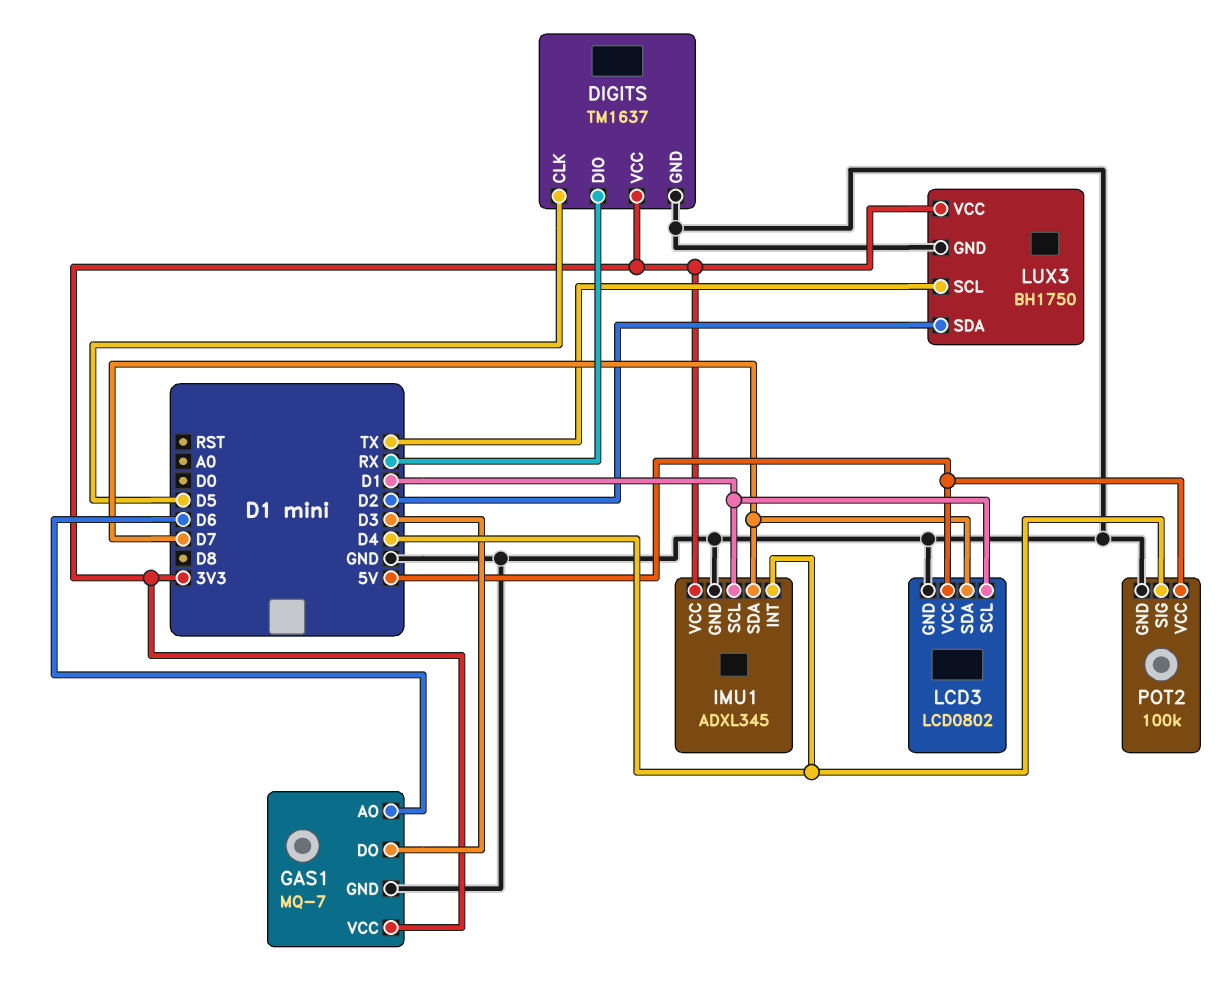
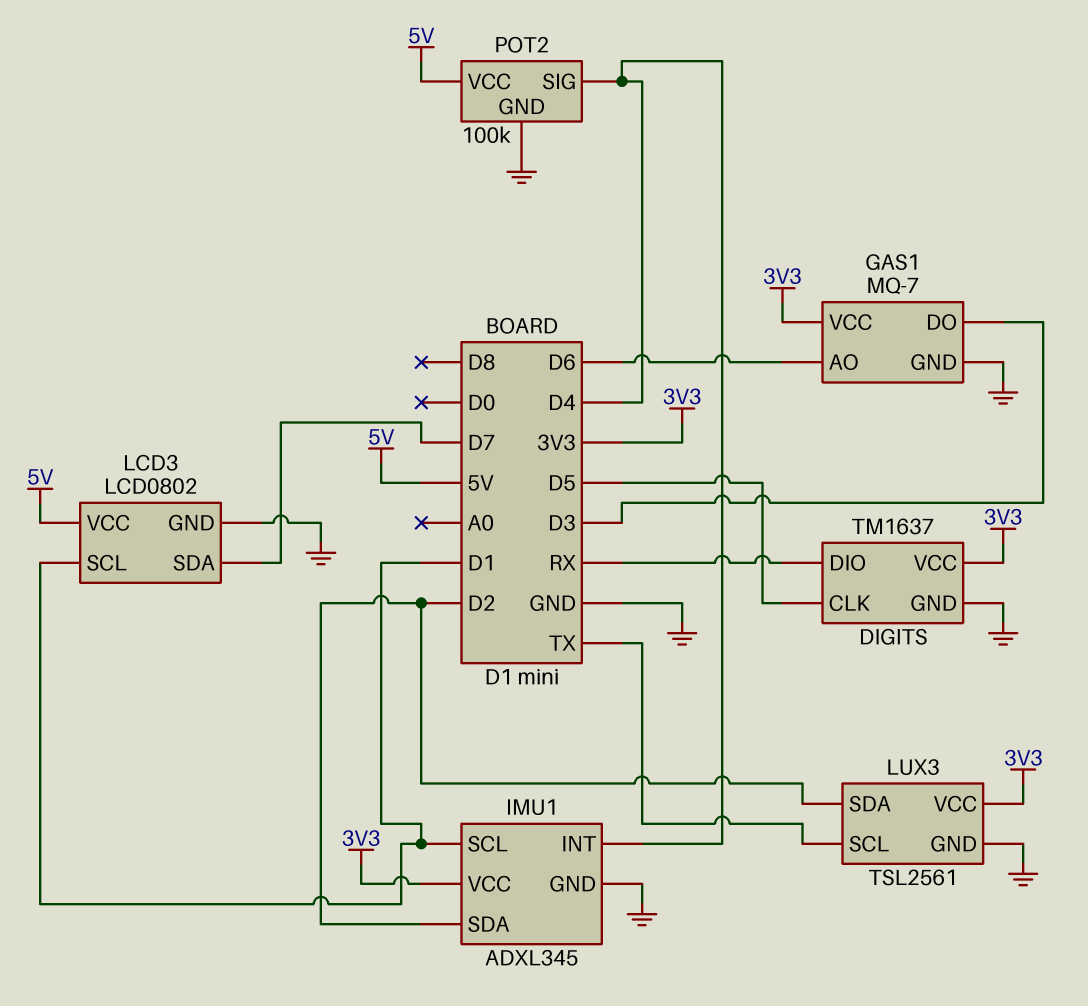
IMU1 pin SDA: D7 -> D2
LUX3: BH1750 -> TSL2561

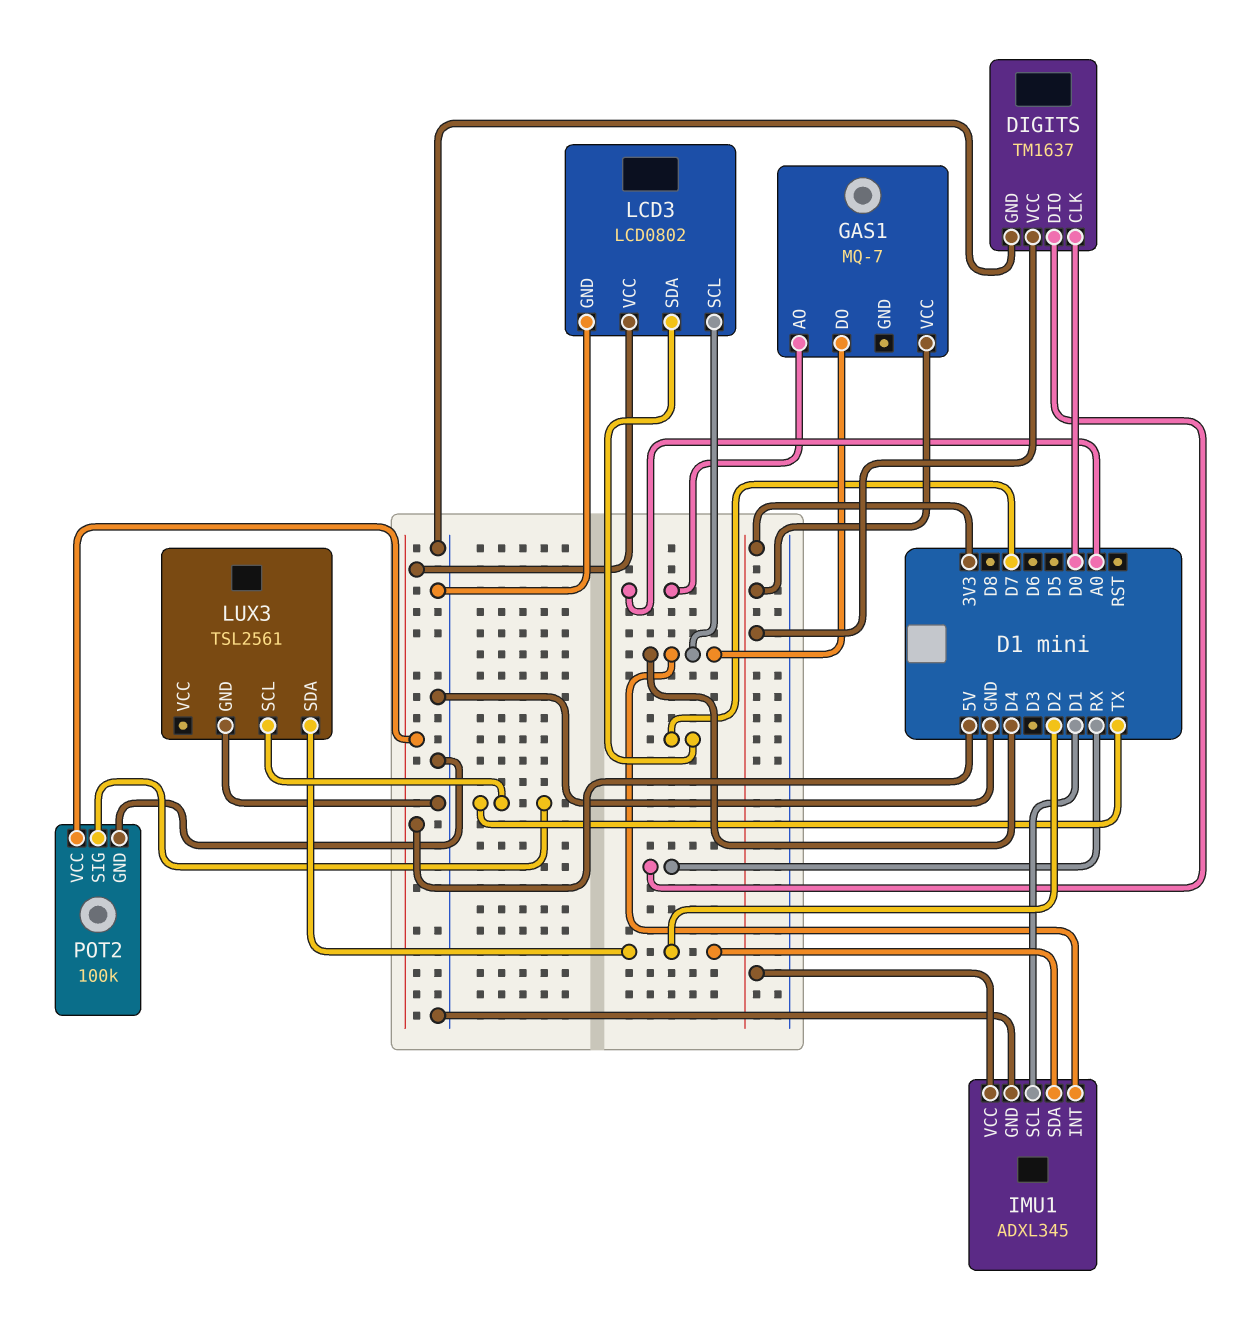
DIGITS pin CLK: D5 -> D0
GAS1 pin AO: D6 -> A0
GAS1 pin DO: D3 -> D4
GAS1 pin GND: GND -> none
LCD3 pin SCL: D1 -> D4
LUX3 pin VCC: 3V3 -> none
POT2 pin SIG: D4 -> TX

